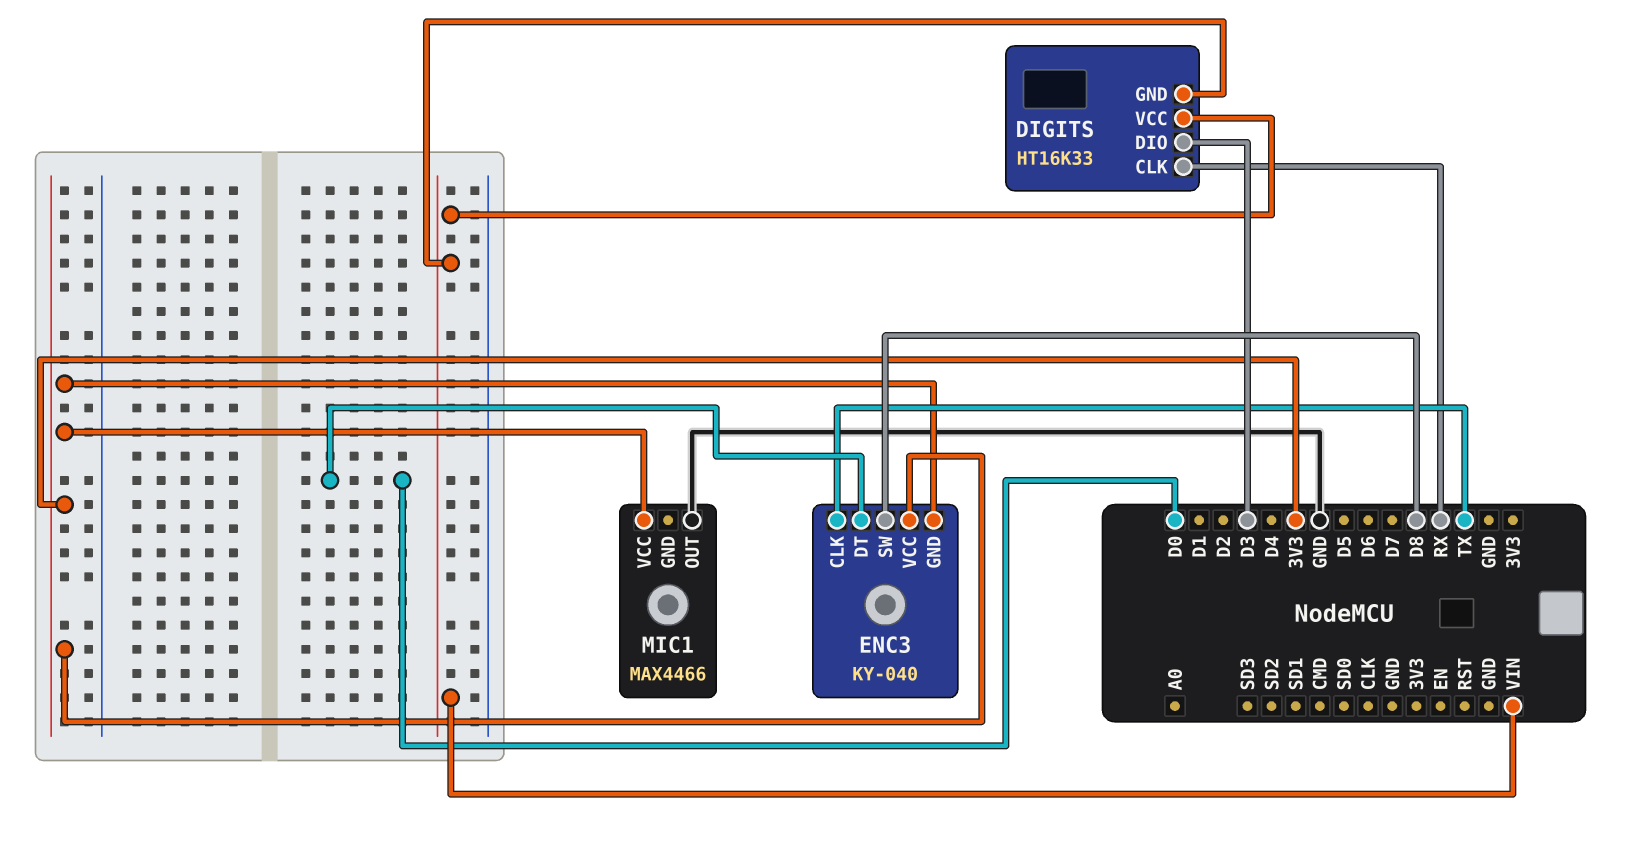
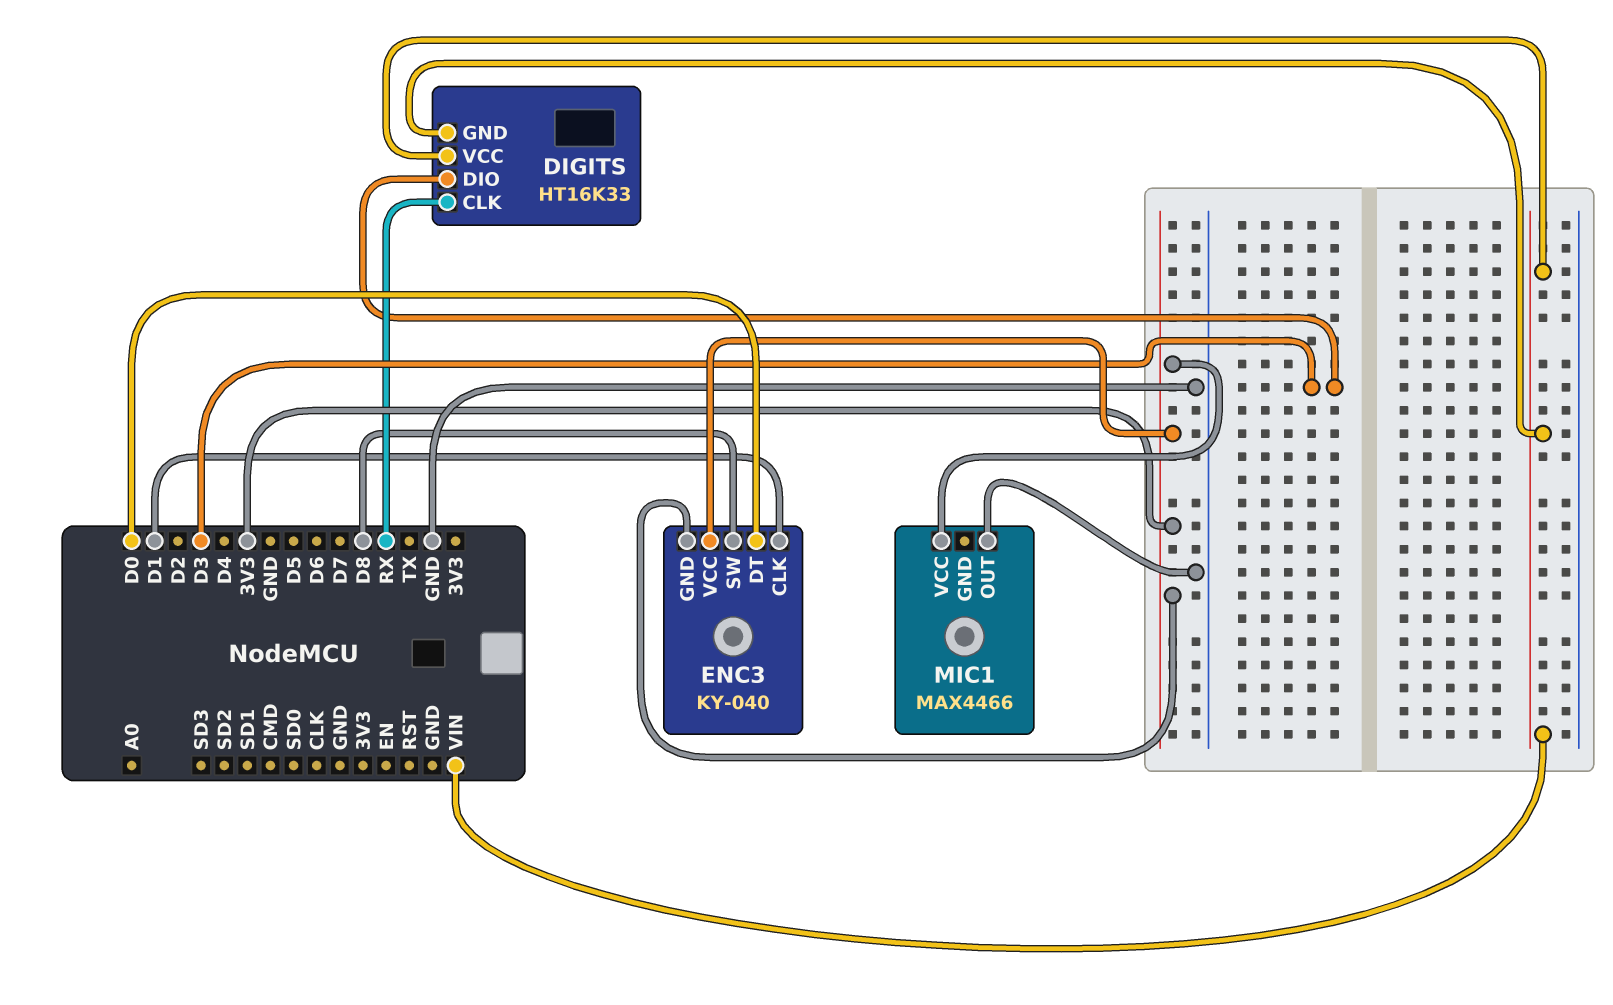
ENC3 pin CLK: TX -> D1

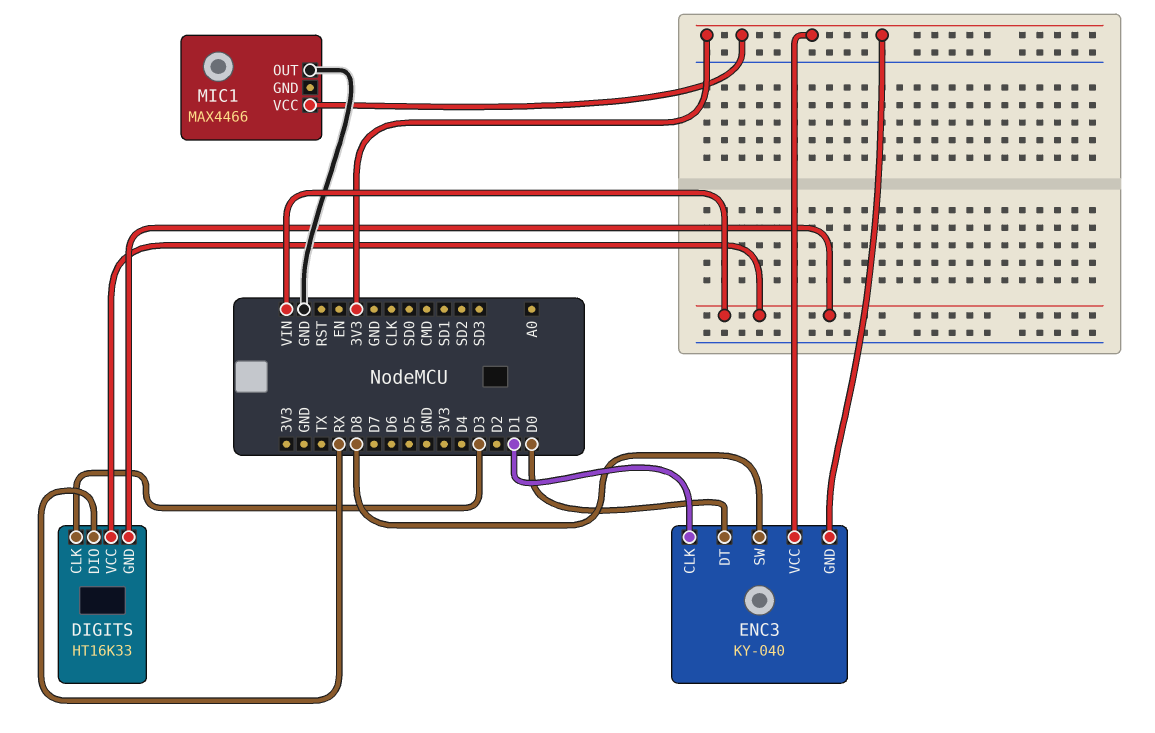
DIGITS pin CLK: RX -> D3
DIGITS pin DIO: D3 -> RX

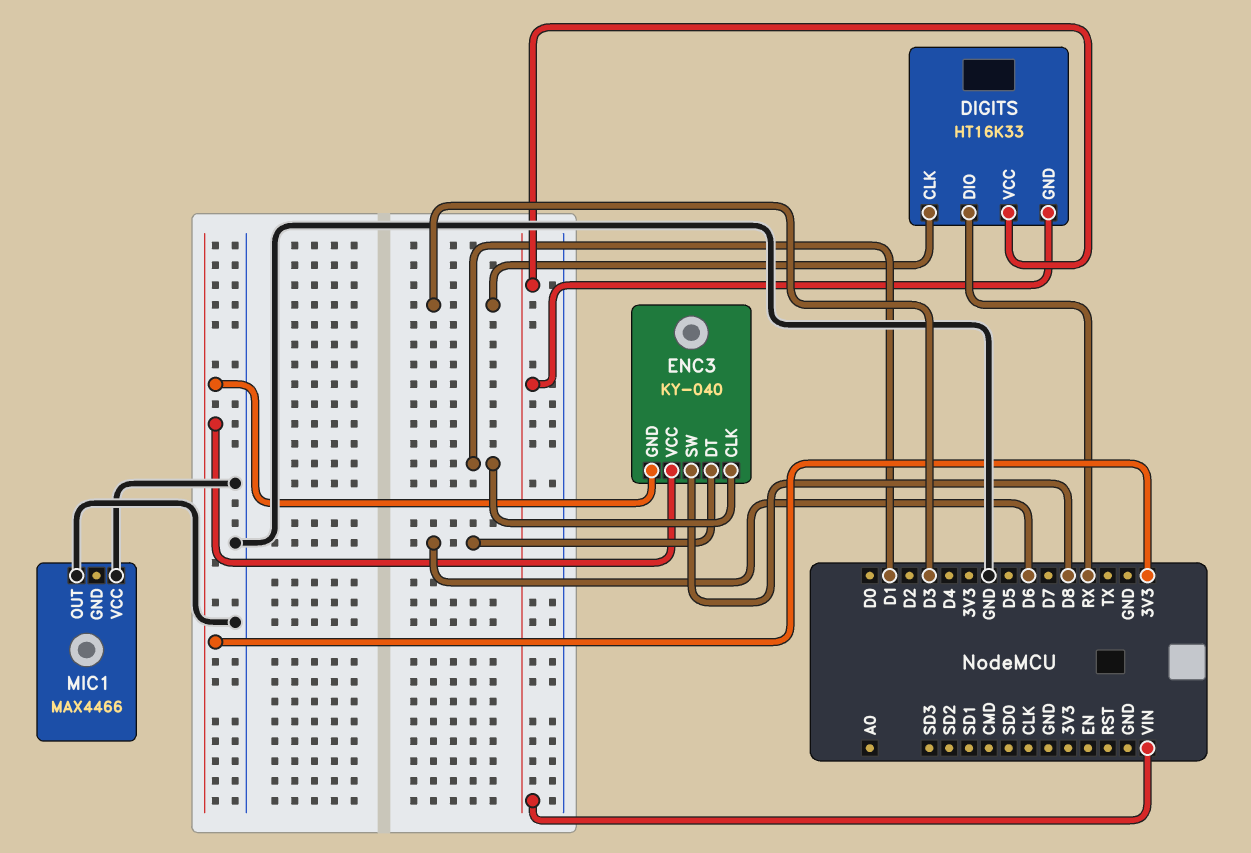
ENC3 pin DT: D0 -> D6
MIC1 pin VCC: 3V3 -> GND

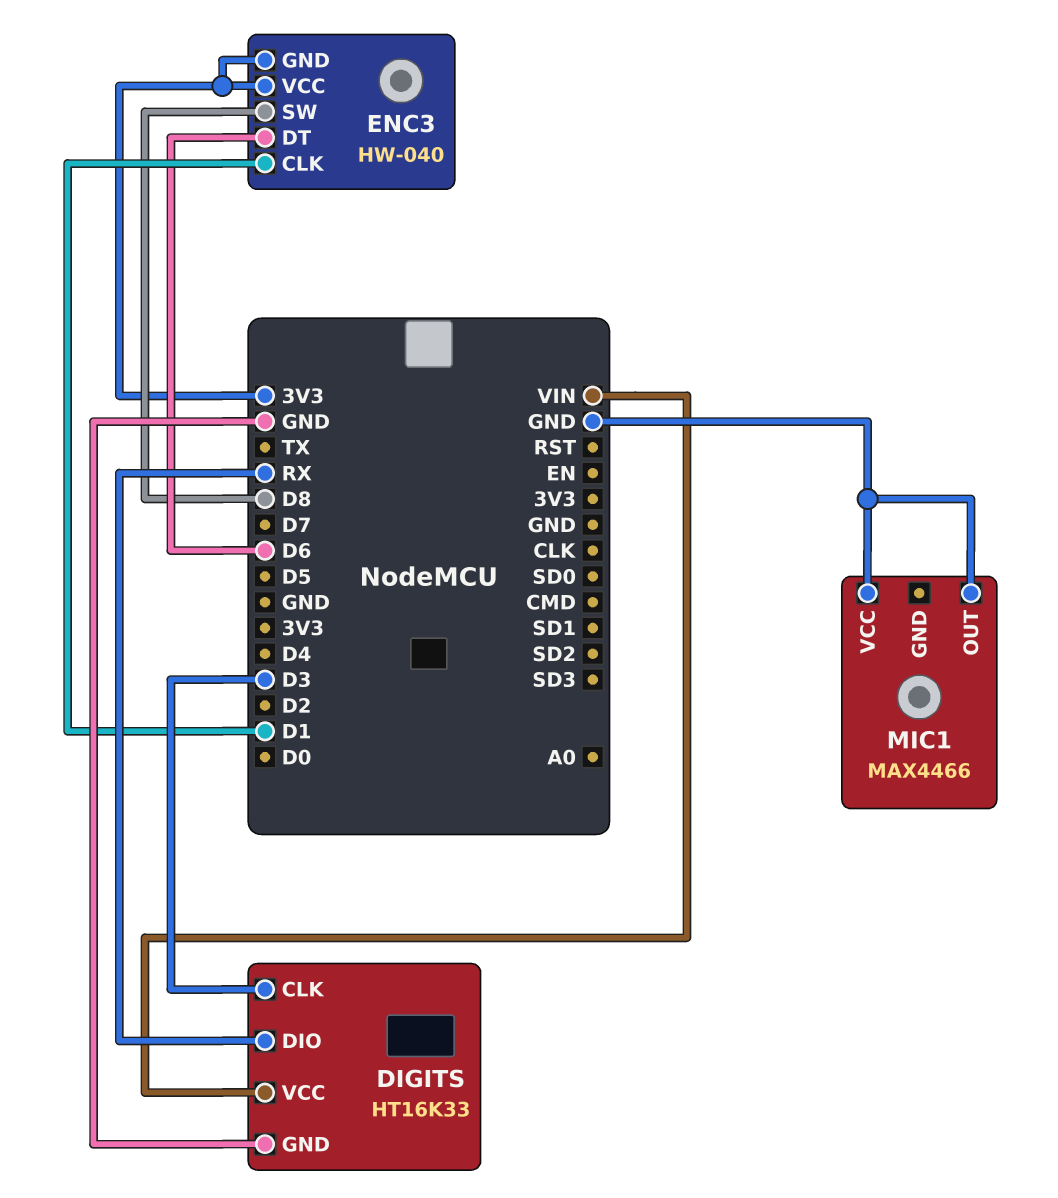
DIGITS pin GND: VIN -> GND
ENC3: KY-040 -> HW-040

